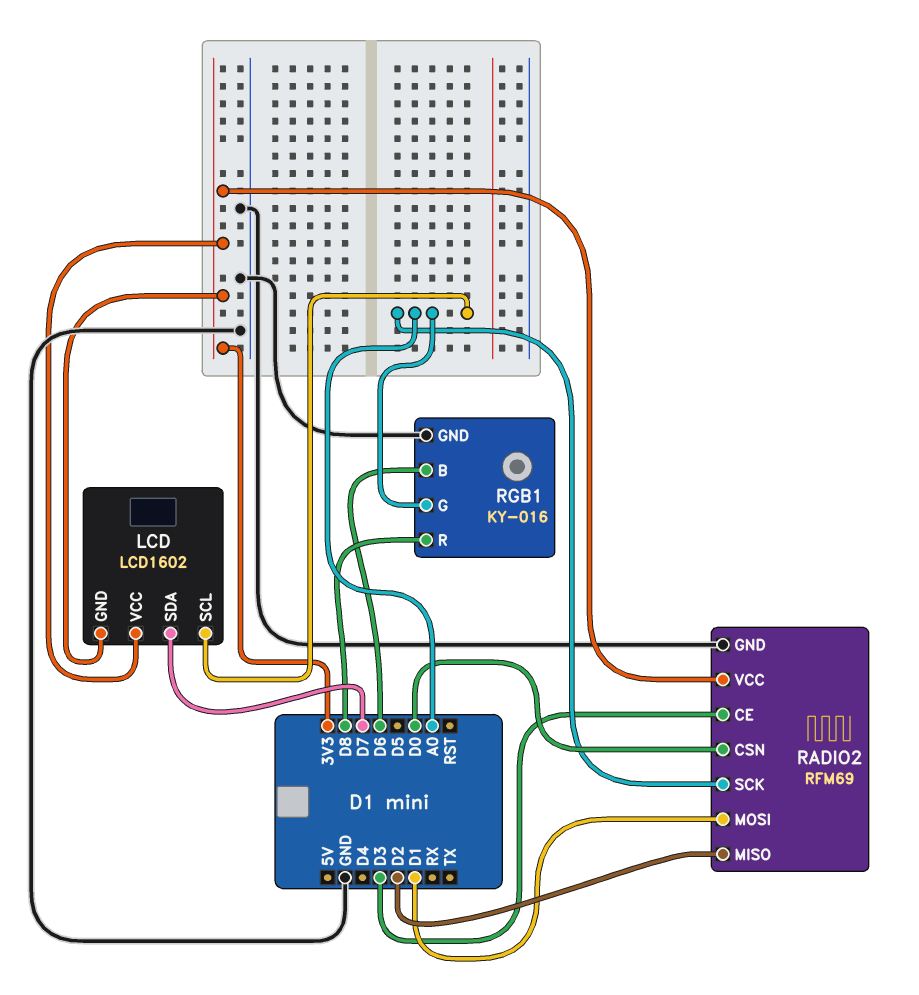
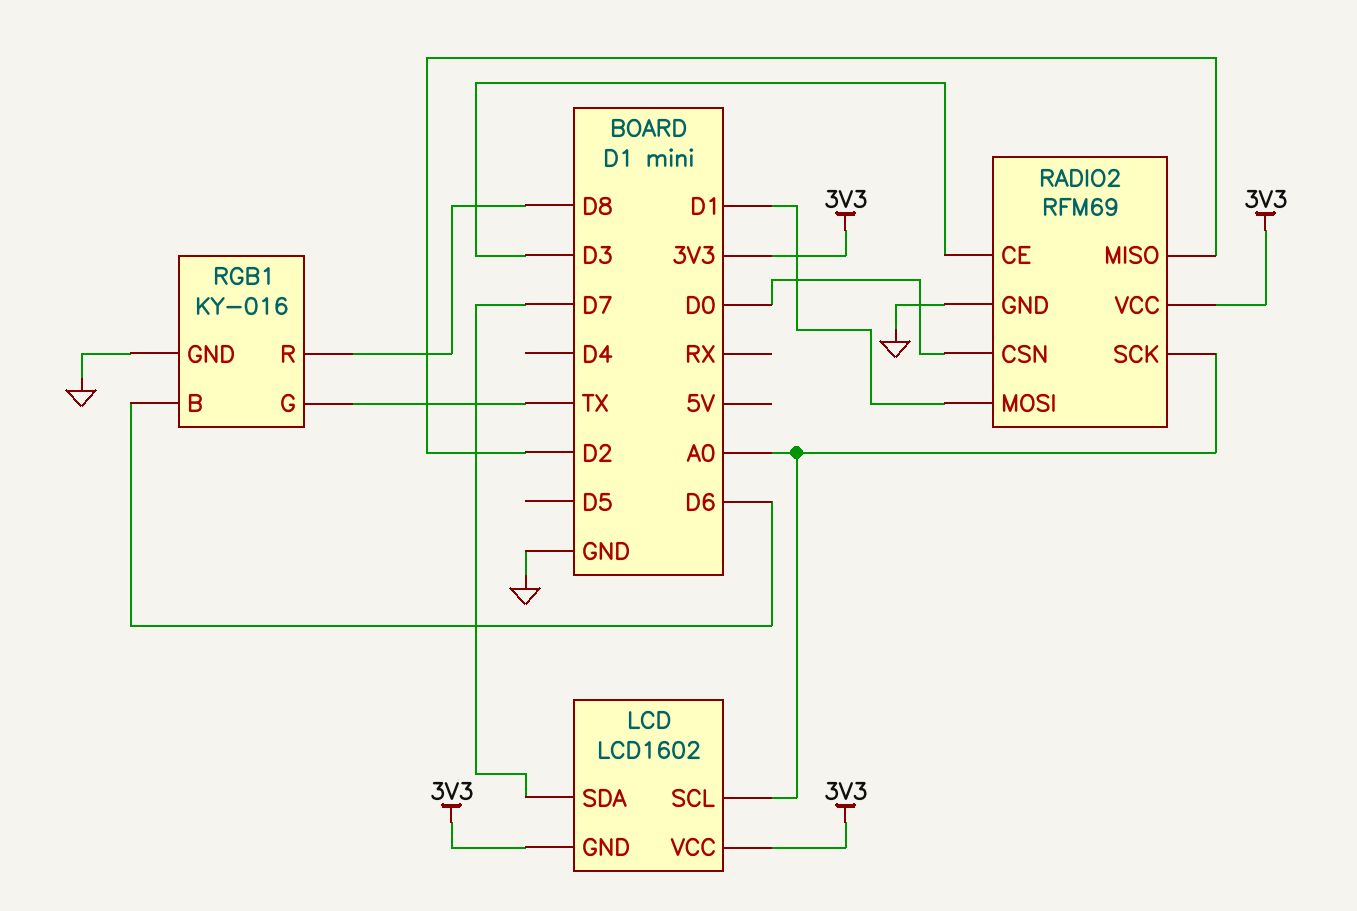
RGB1 pin G: A0 -> TX

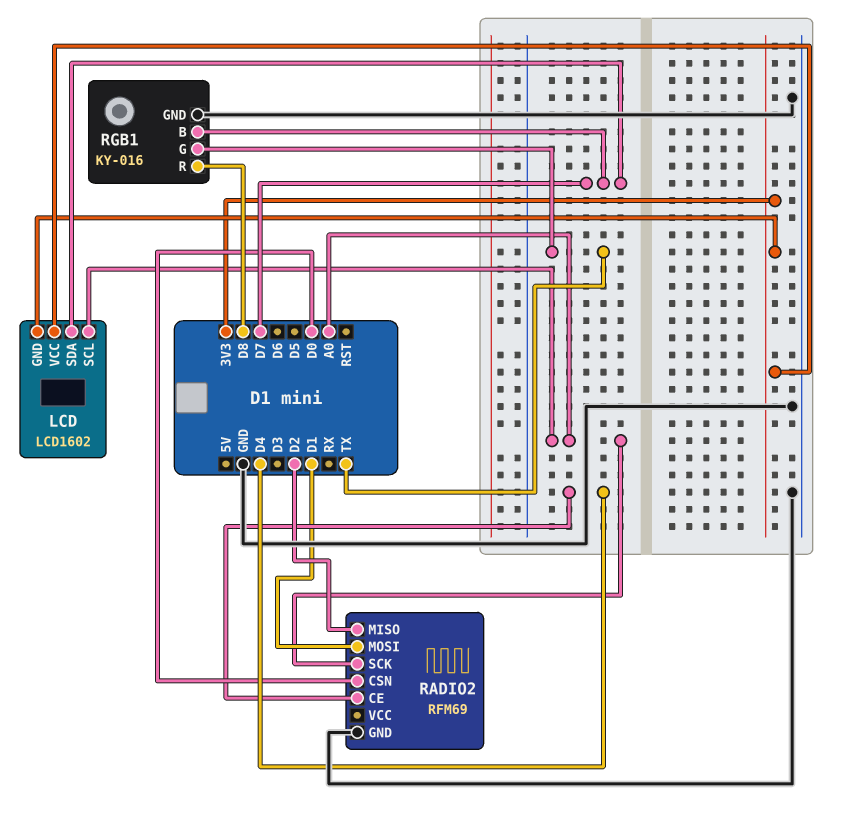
RADIO2 pin CE: D3 -> D4
RADIO2 pin VCC: 3V3 -> none
RGB1 pin B: D6 -> D7

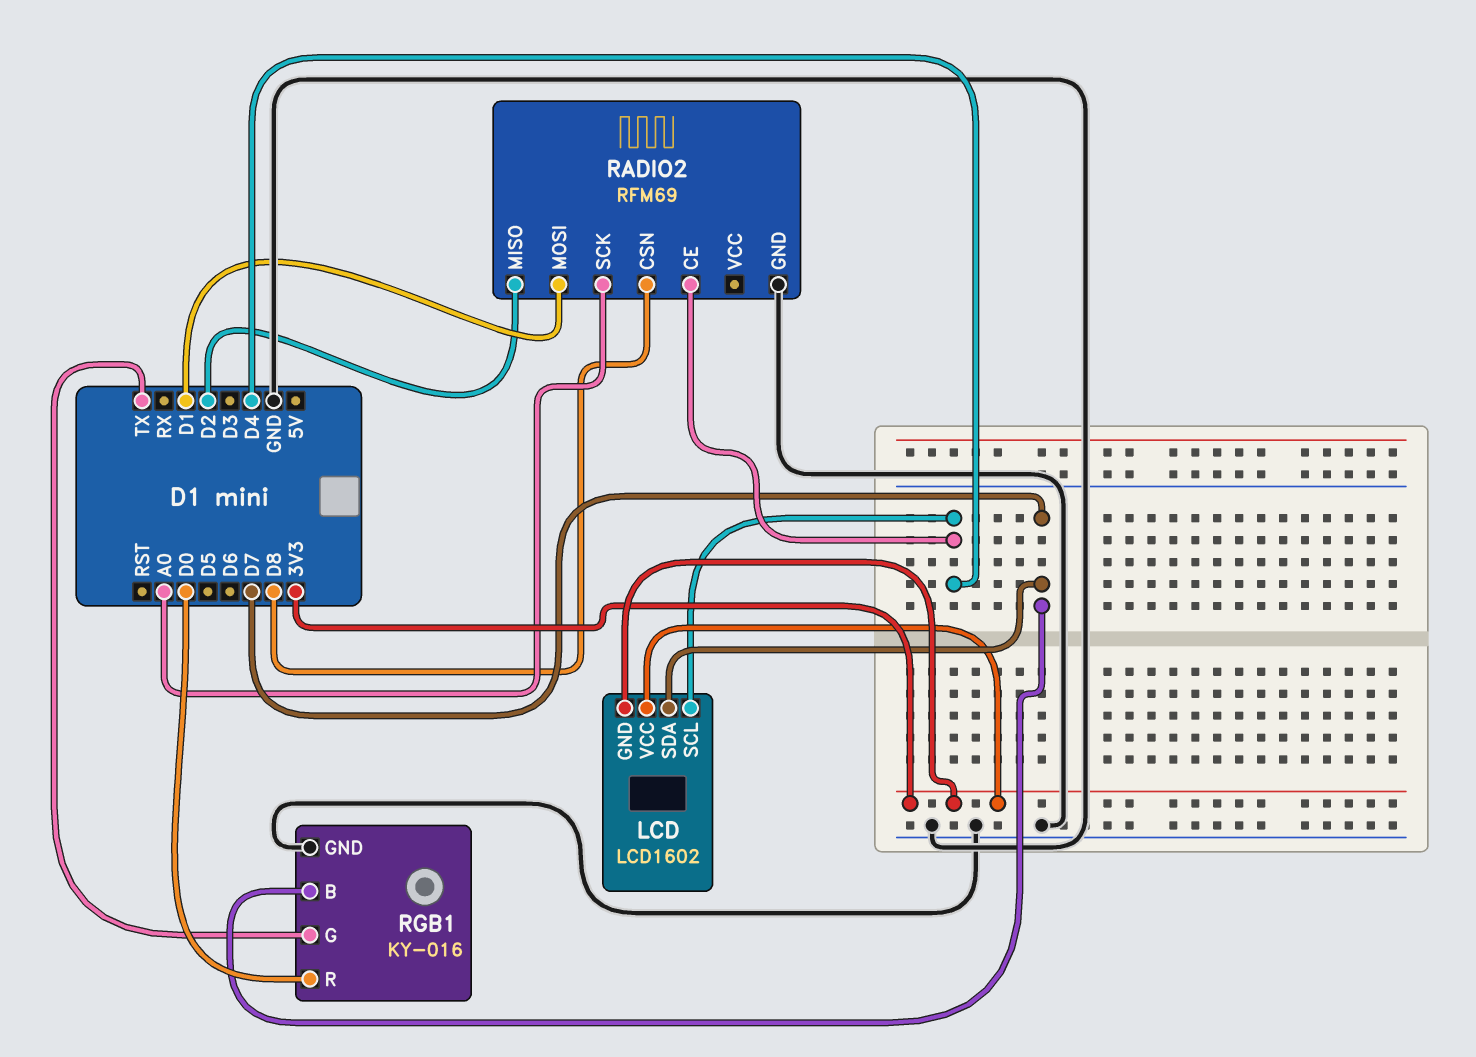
LCD pin SCL: A0 -> D4
RADIO2 pin CSN: D0 -> D8
RGB1 pin R: D8 -> D0

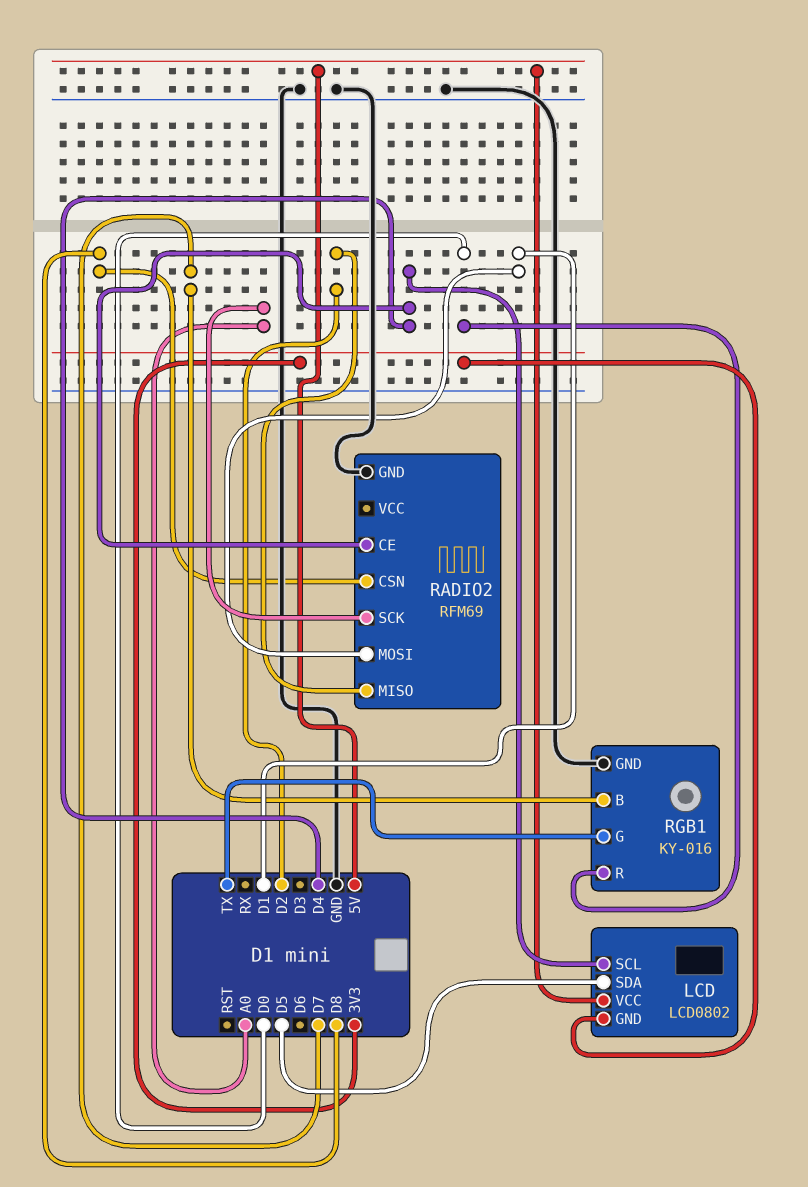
LCD: LCD1602 -> LCD0802
LCD pin SDA: D7 -> D5
LCD pin VCC: 3V3 -> 5V

